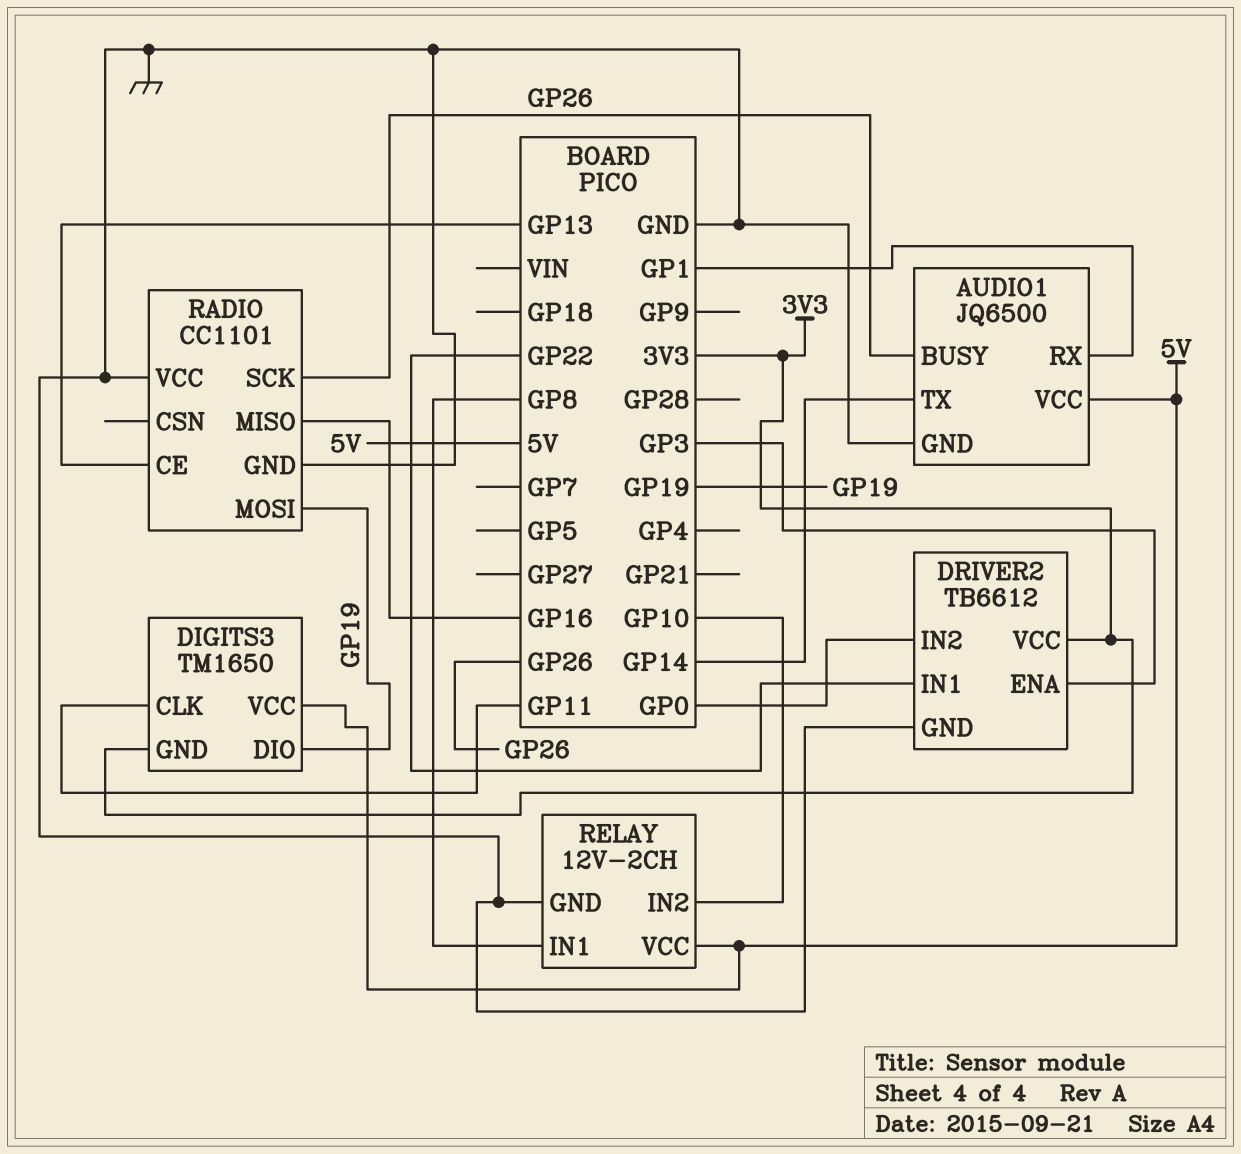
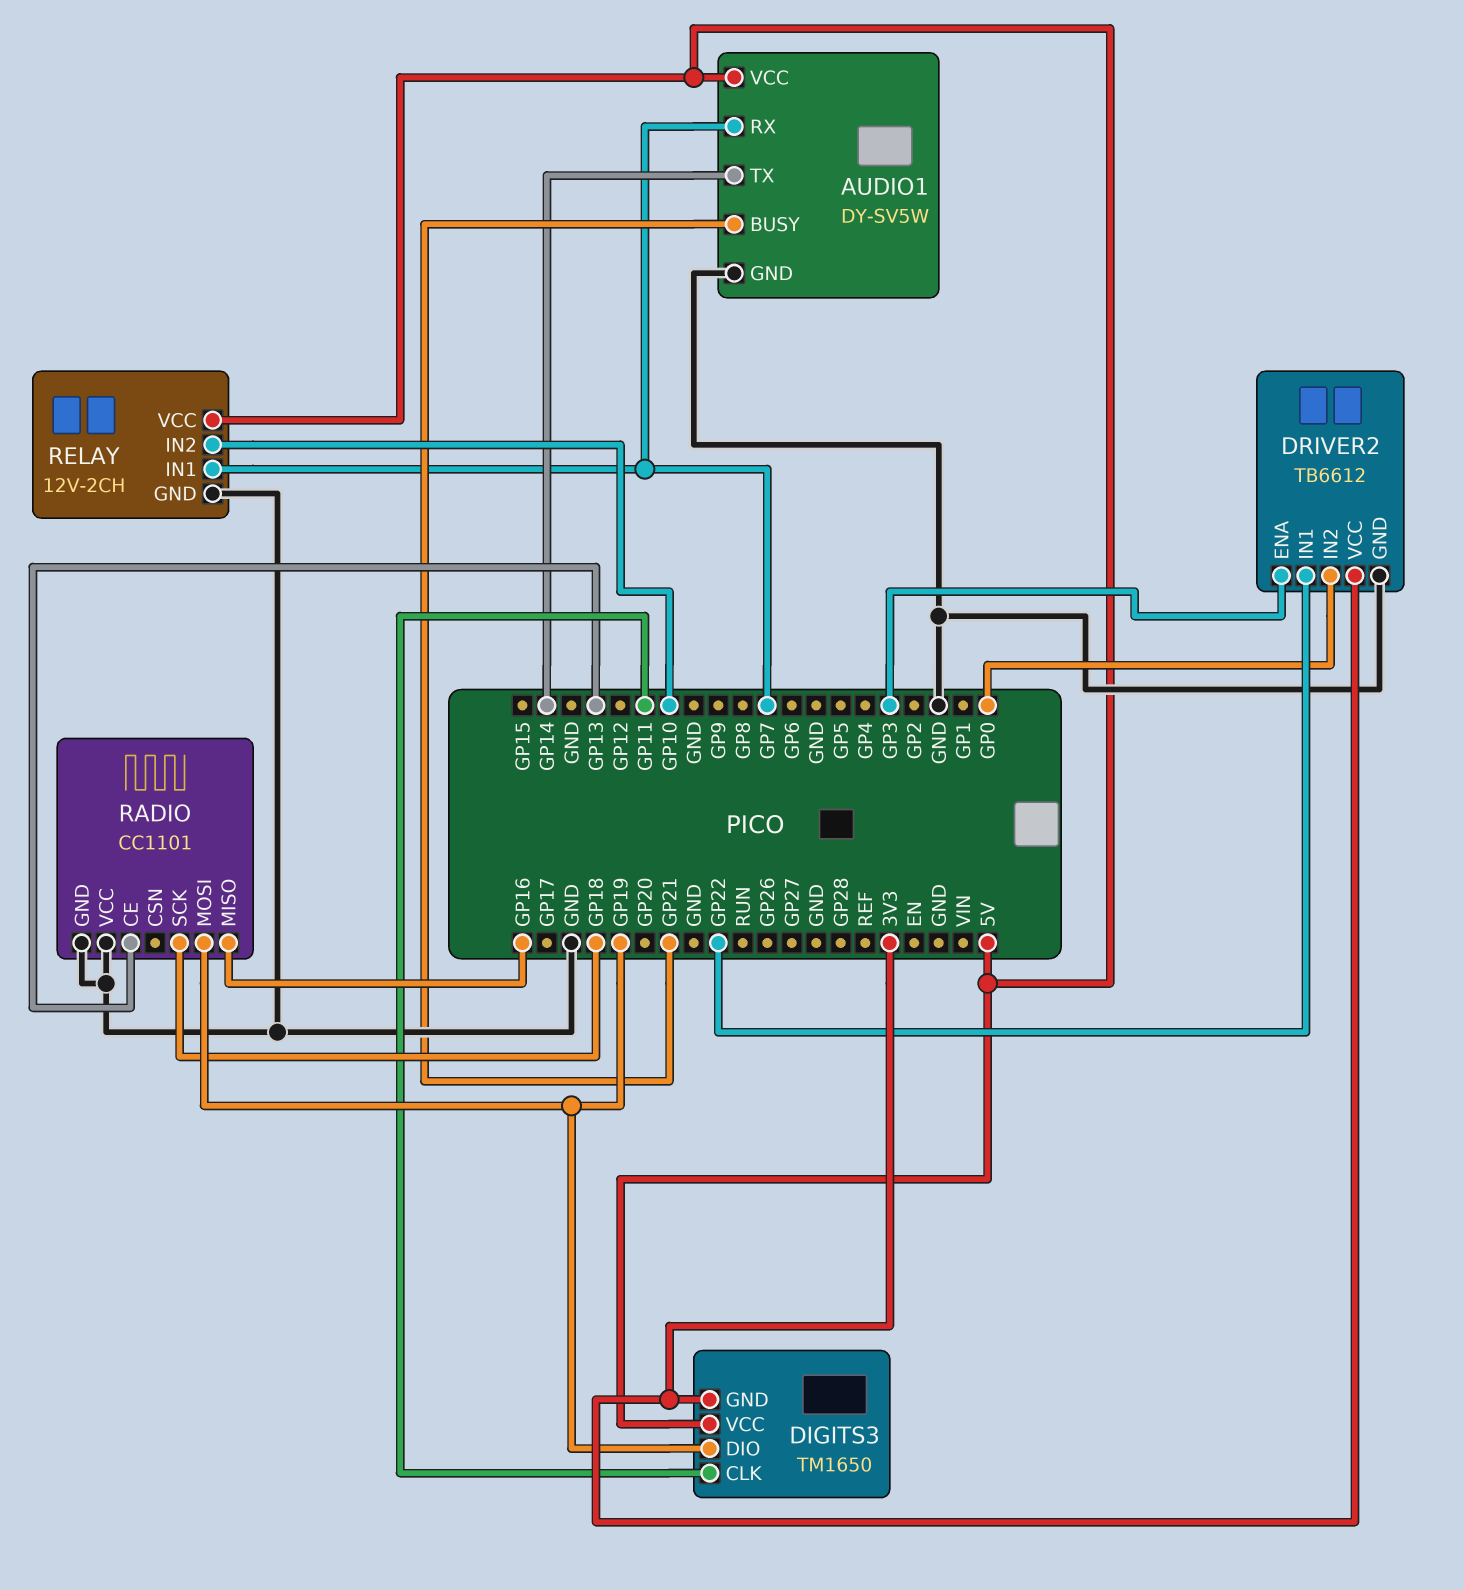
AUDIO1: JQ6500 -> DY-SV5W
AUDIO1 pin BUSY: GP26 -> GP21
AUDIO1 pin RX: GP1 -> GP7
RADIO pin SCK: GP26 -> GP18
RELAY pin IN1: GP8 -> GP7

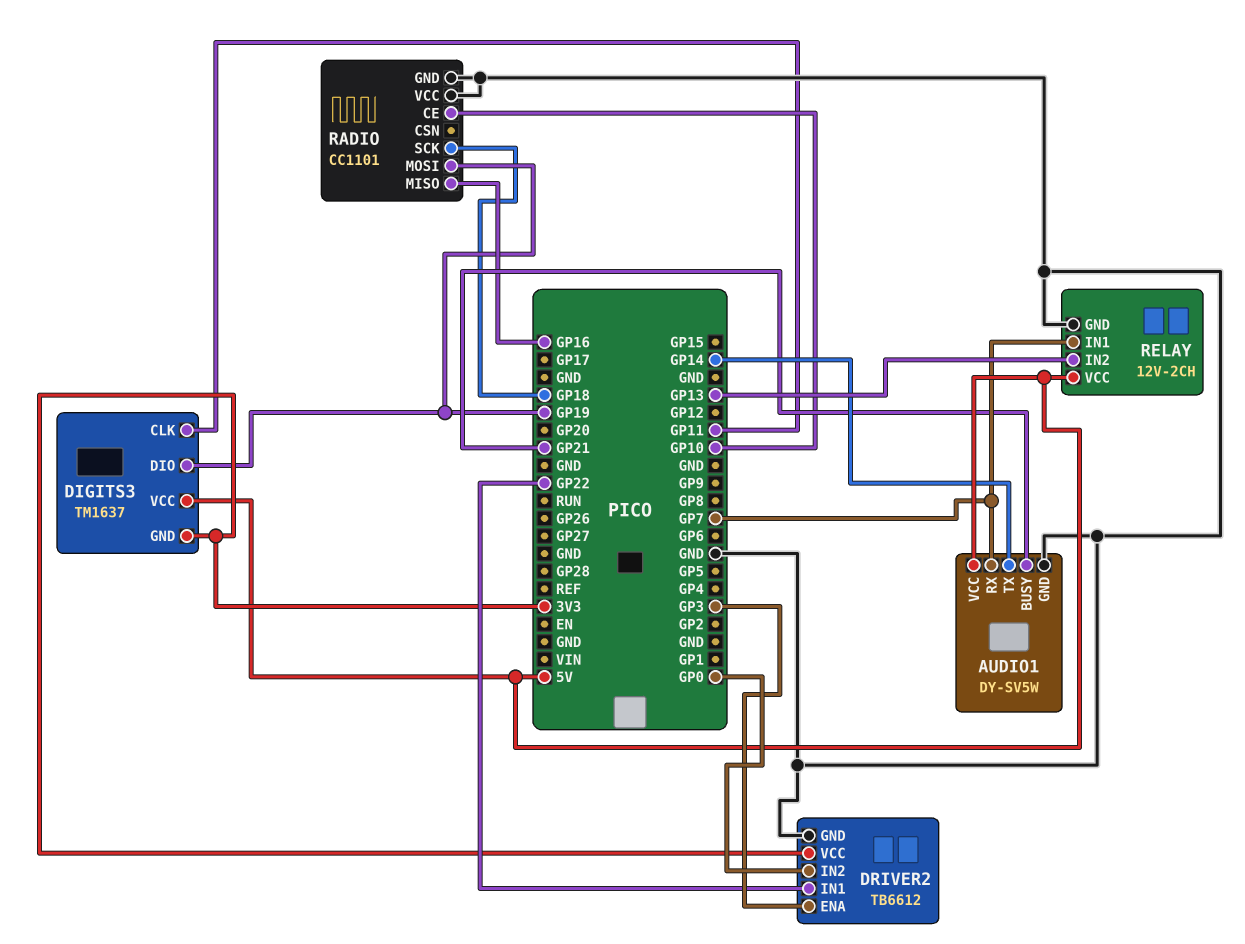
DIGITS3: TM1650 -> TM1637
RADIO pin CE: GP13 -> GP10
RELAY pin IN2: GP10 -> GP13

